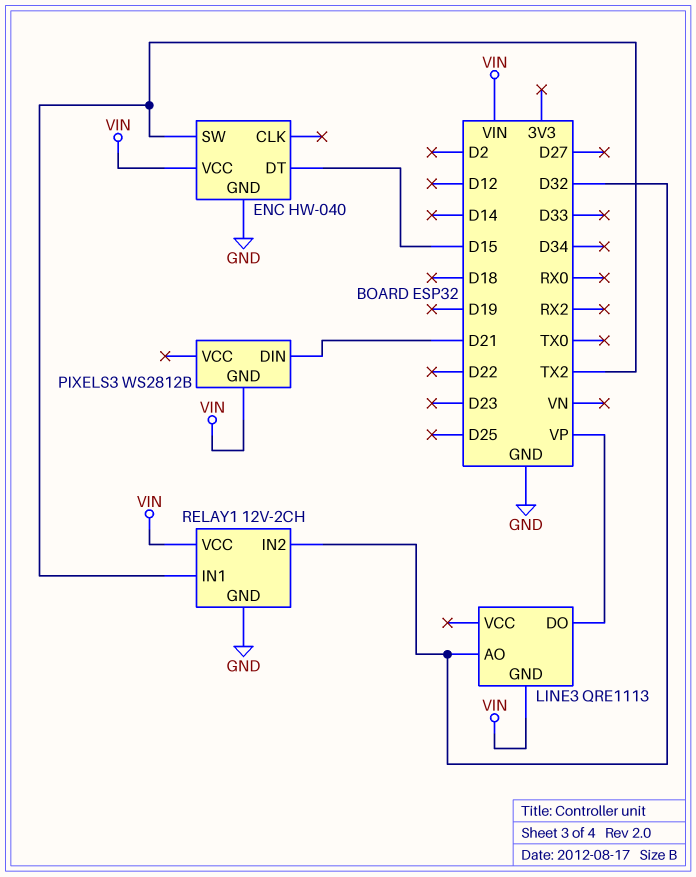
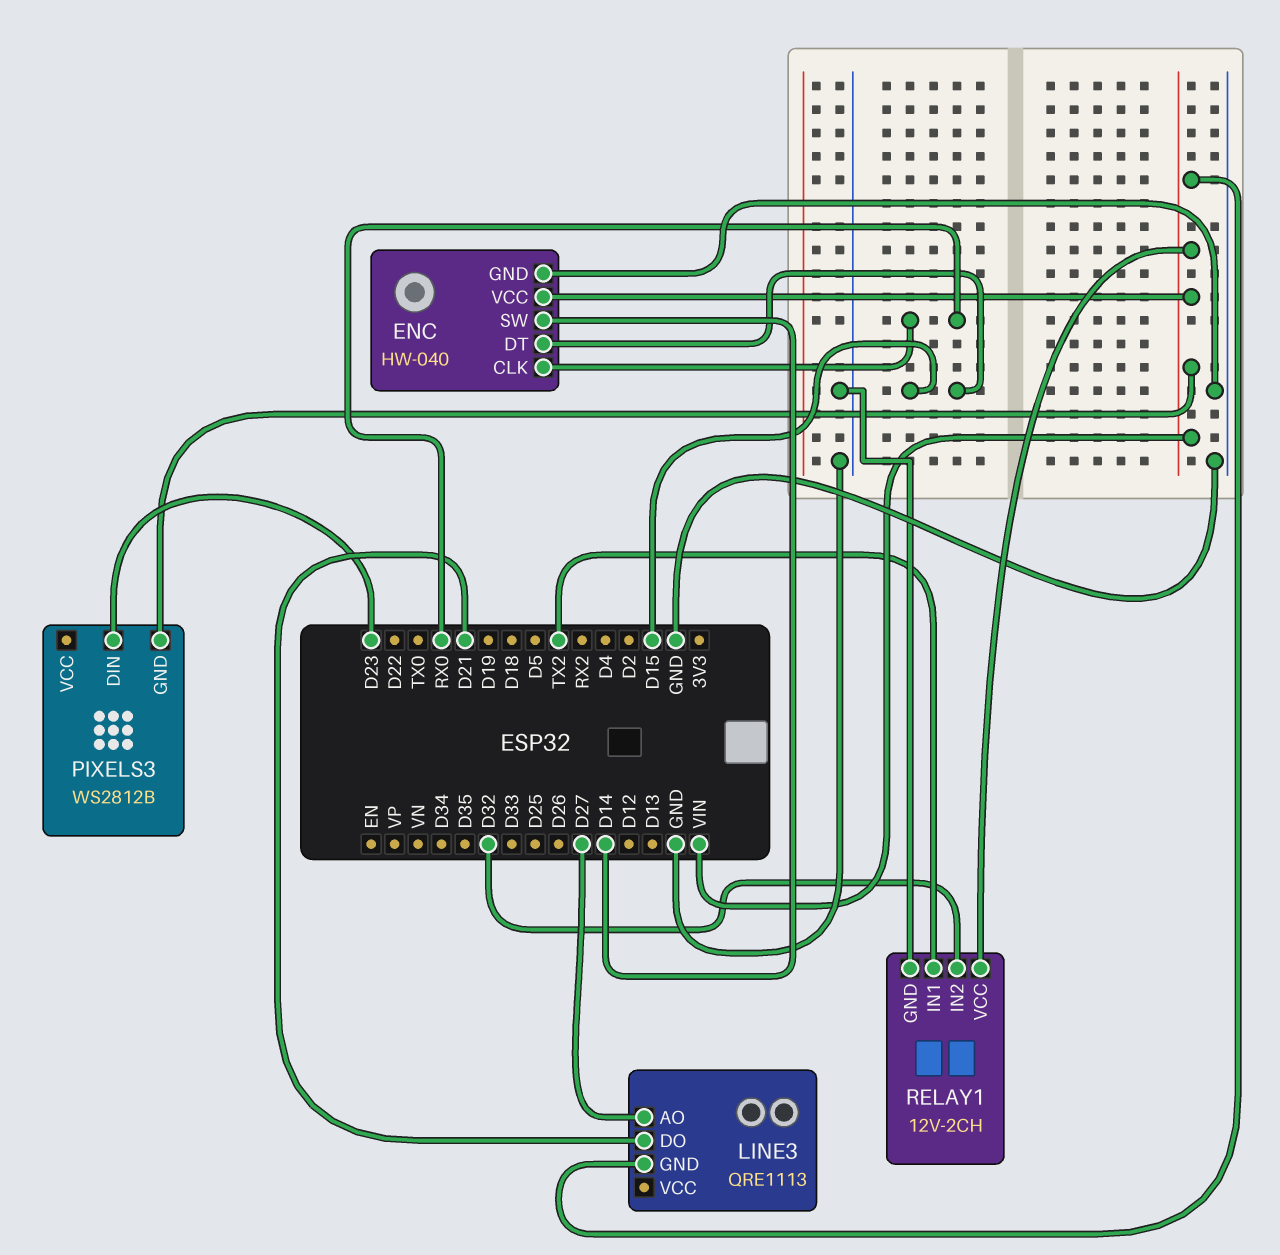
ENC pin CLK: none -> RX0
ENC pin SW: TX2 -> D14
LINE3 pin AO: D32 -> D27
LINE3 pin DO: VP -> D21
PIXELS3 pin DIN: D21 -> D23

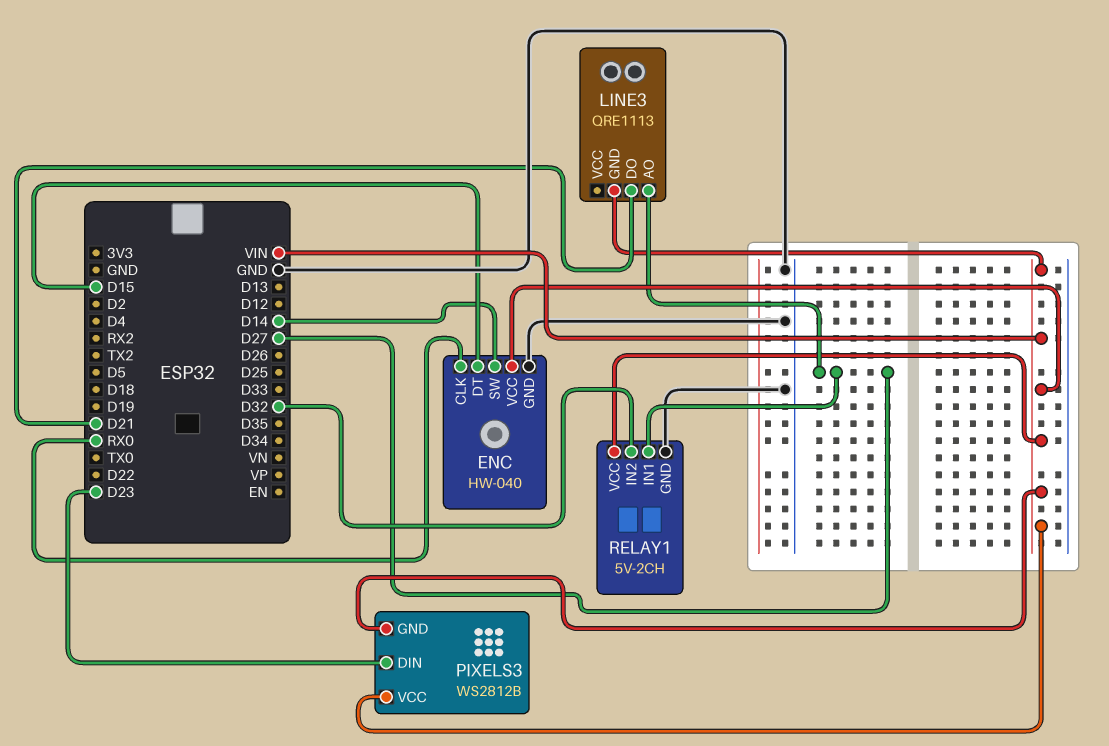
PIXELS3 pin VCC: none -> VIN
RELAY1: 12V-2CH -> 5V-2CH
RELAY1 pin IN1: TX2 -> D27

